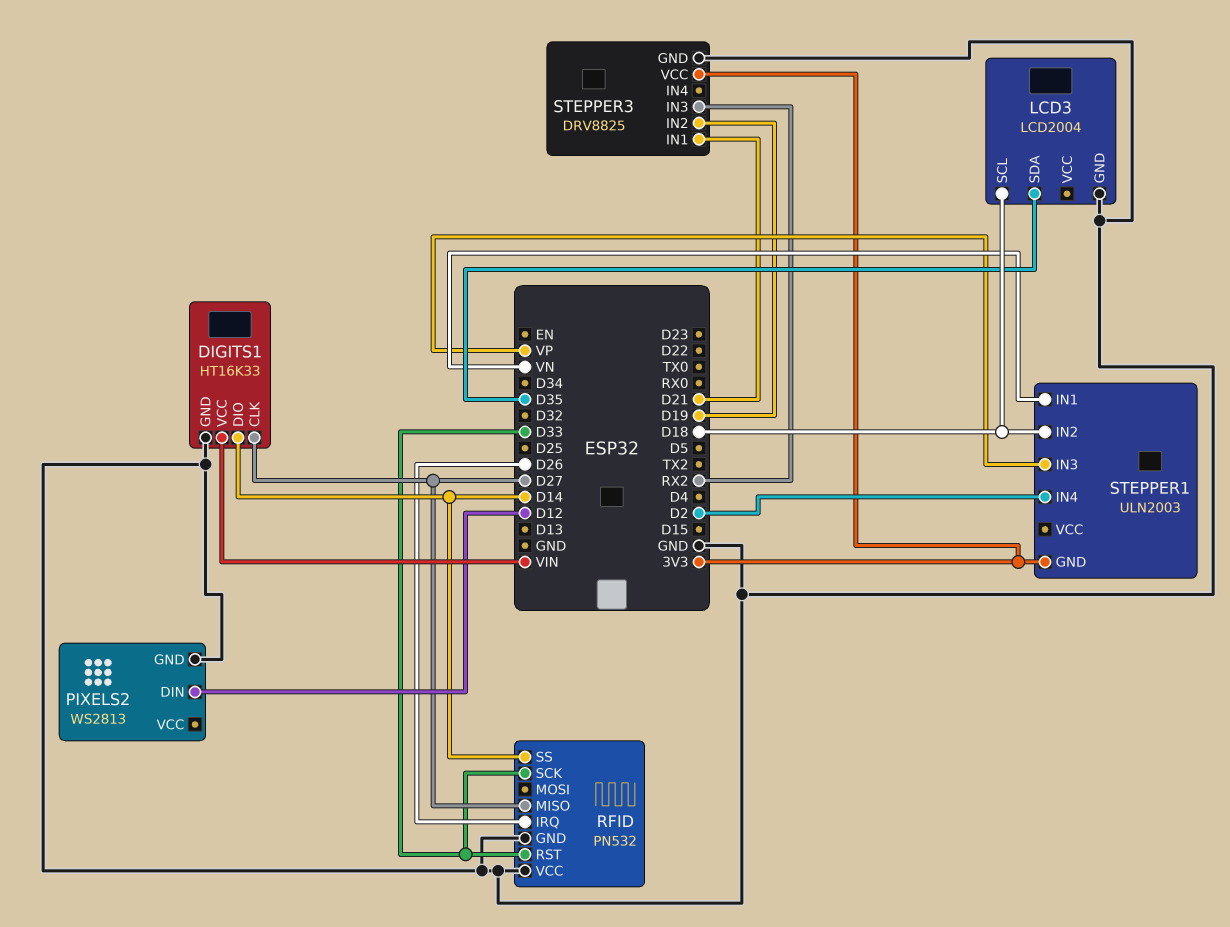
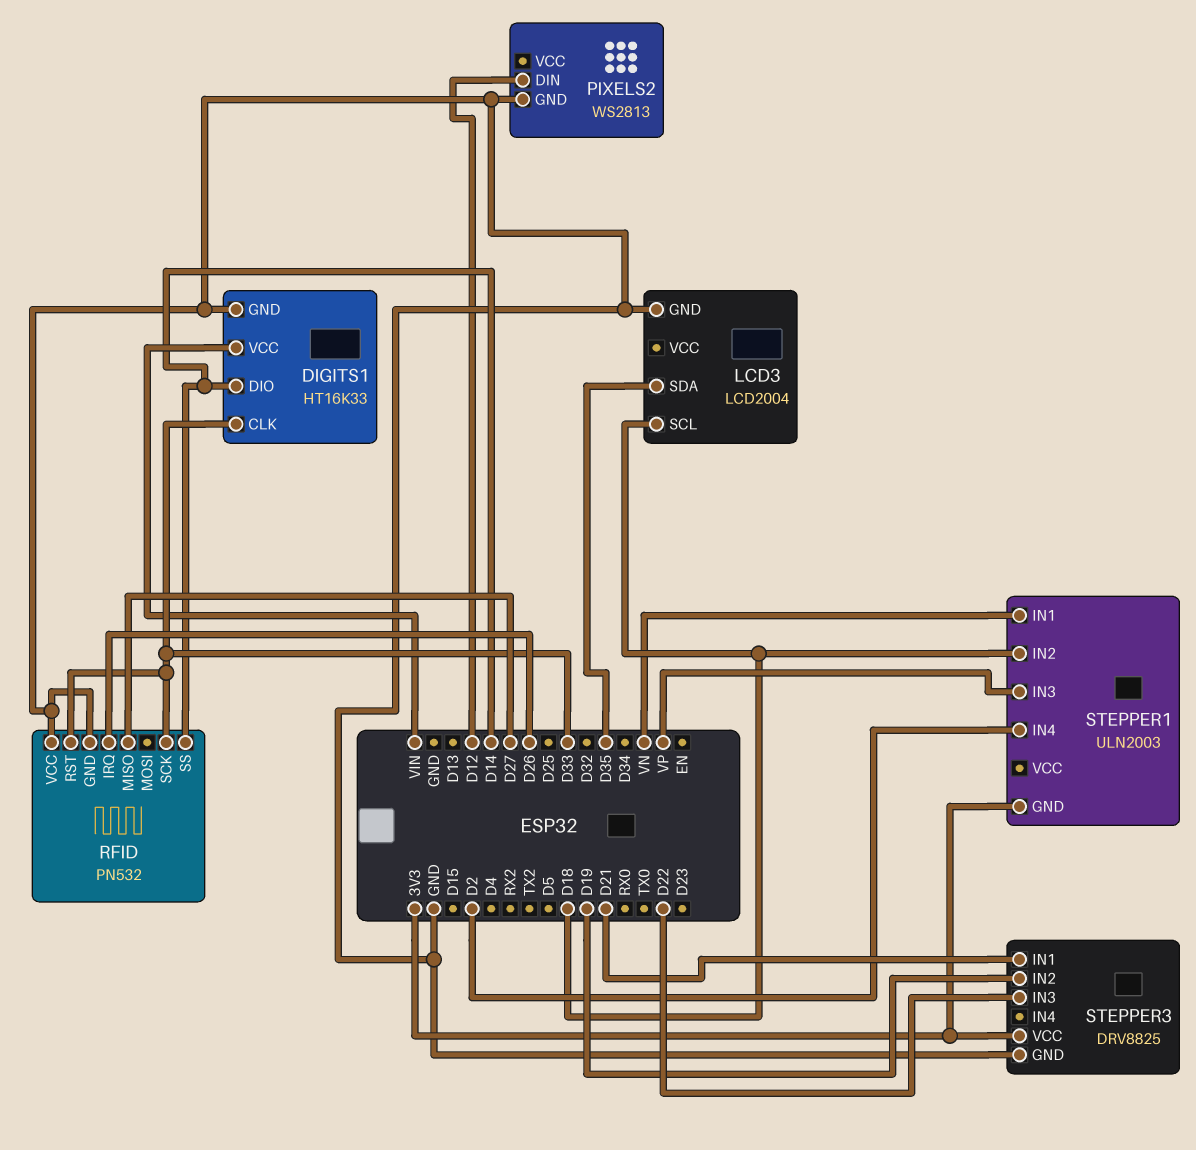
DIGITS1 pin CLK: D27 -> D33
STEPPER3 pin IN3: RX2 -> D22

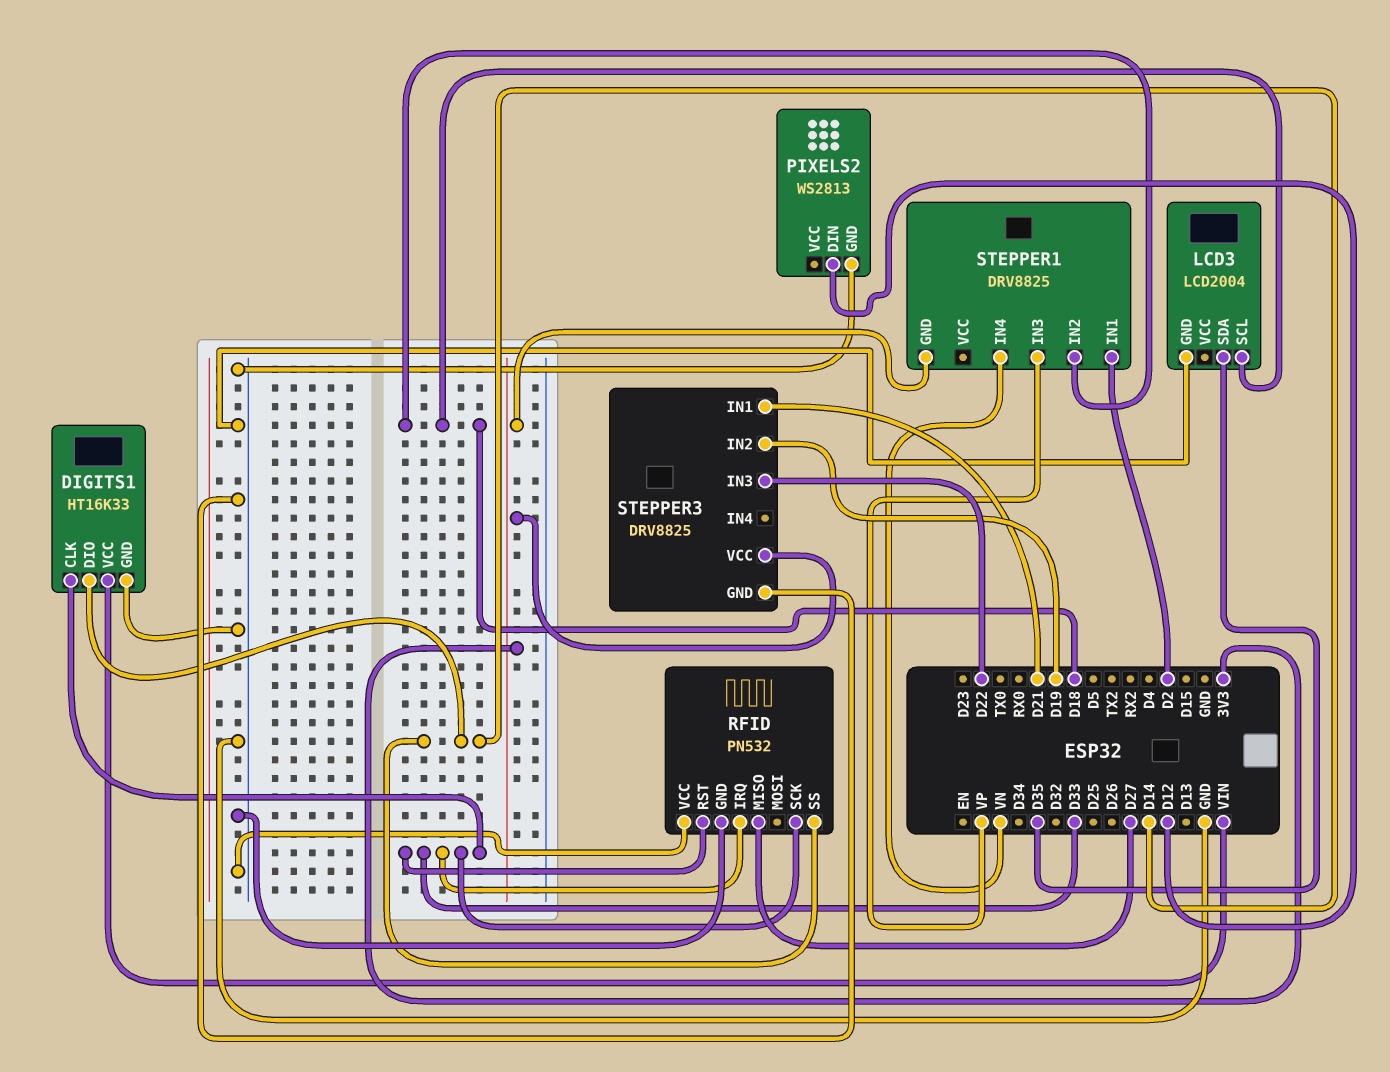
RFID pin IRQ: D26 -> D33
STEPPER1: ULN2003 -> DRV8825
STEPPER1 pin IN1: VN -> D2
STEPPER1 pin IN4: D2 -> VN

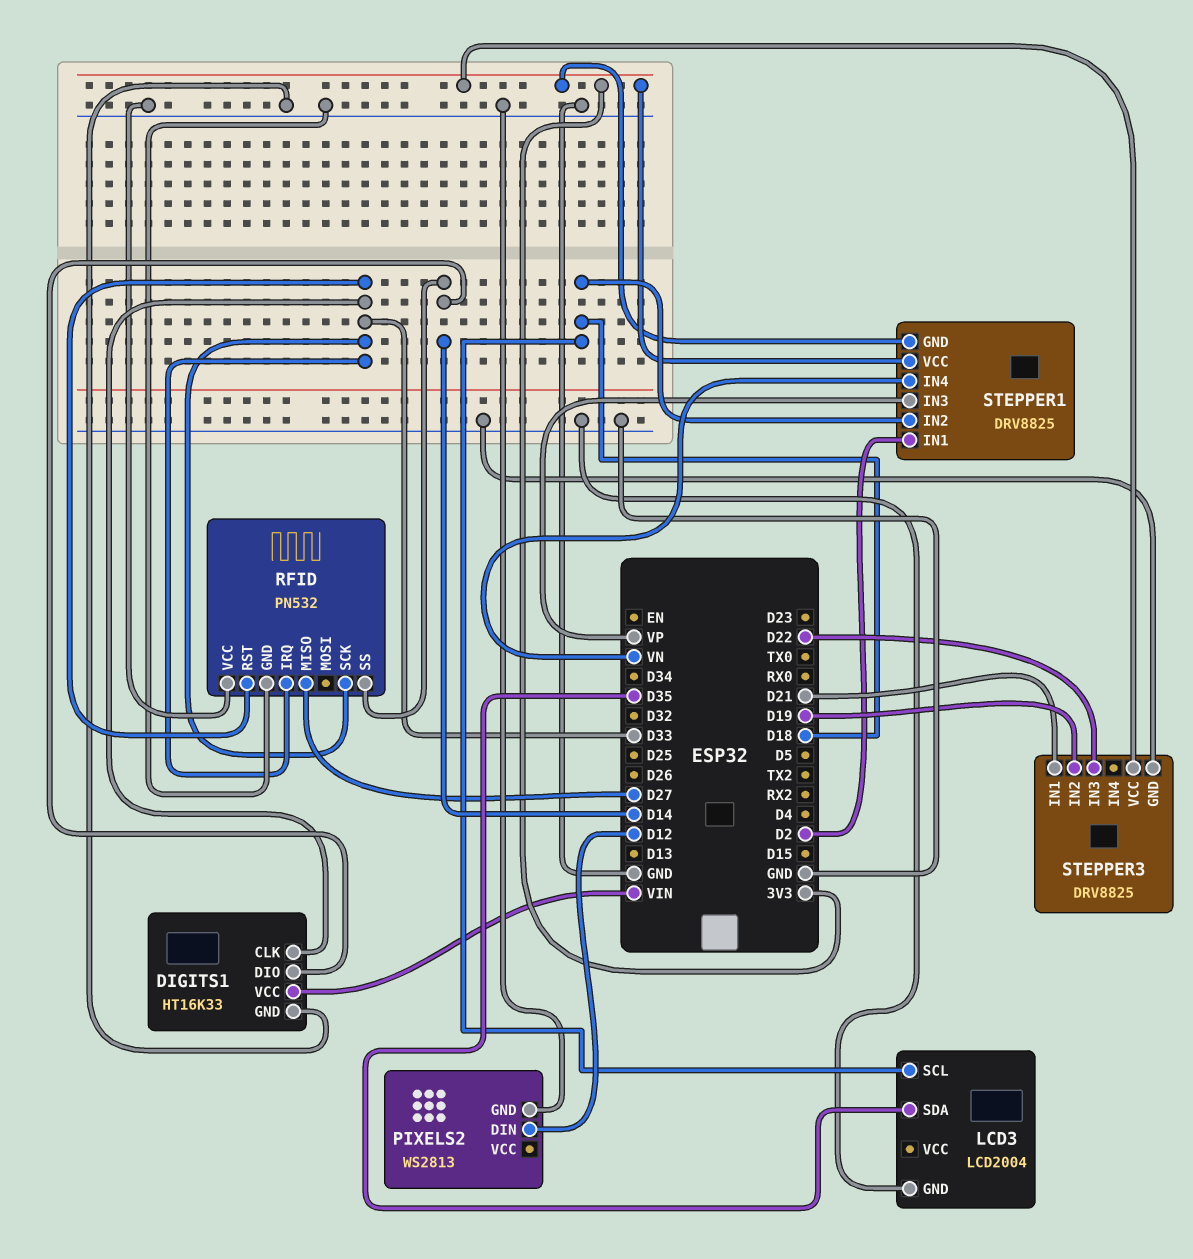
STEPPER1 pin VCC: none -> 3V3

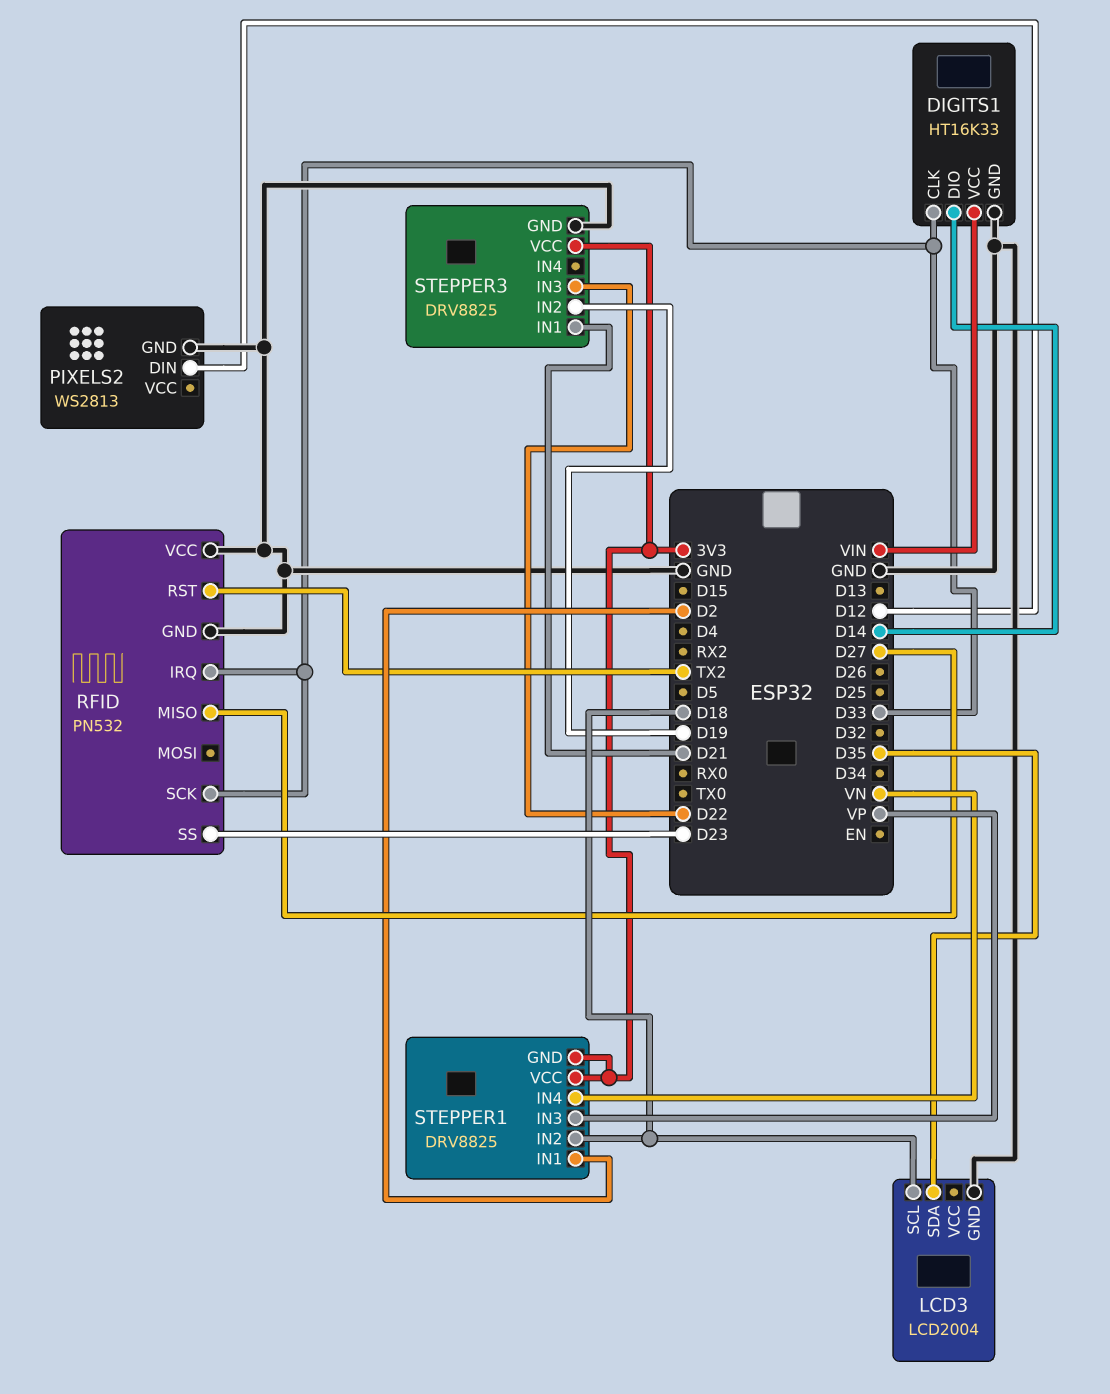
RFID pin RST: D33 -> TX2
RFID pin SS: D14 -> D23

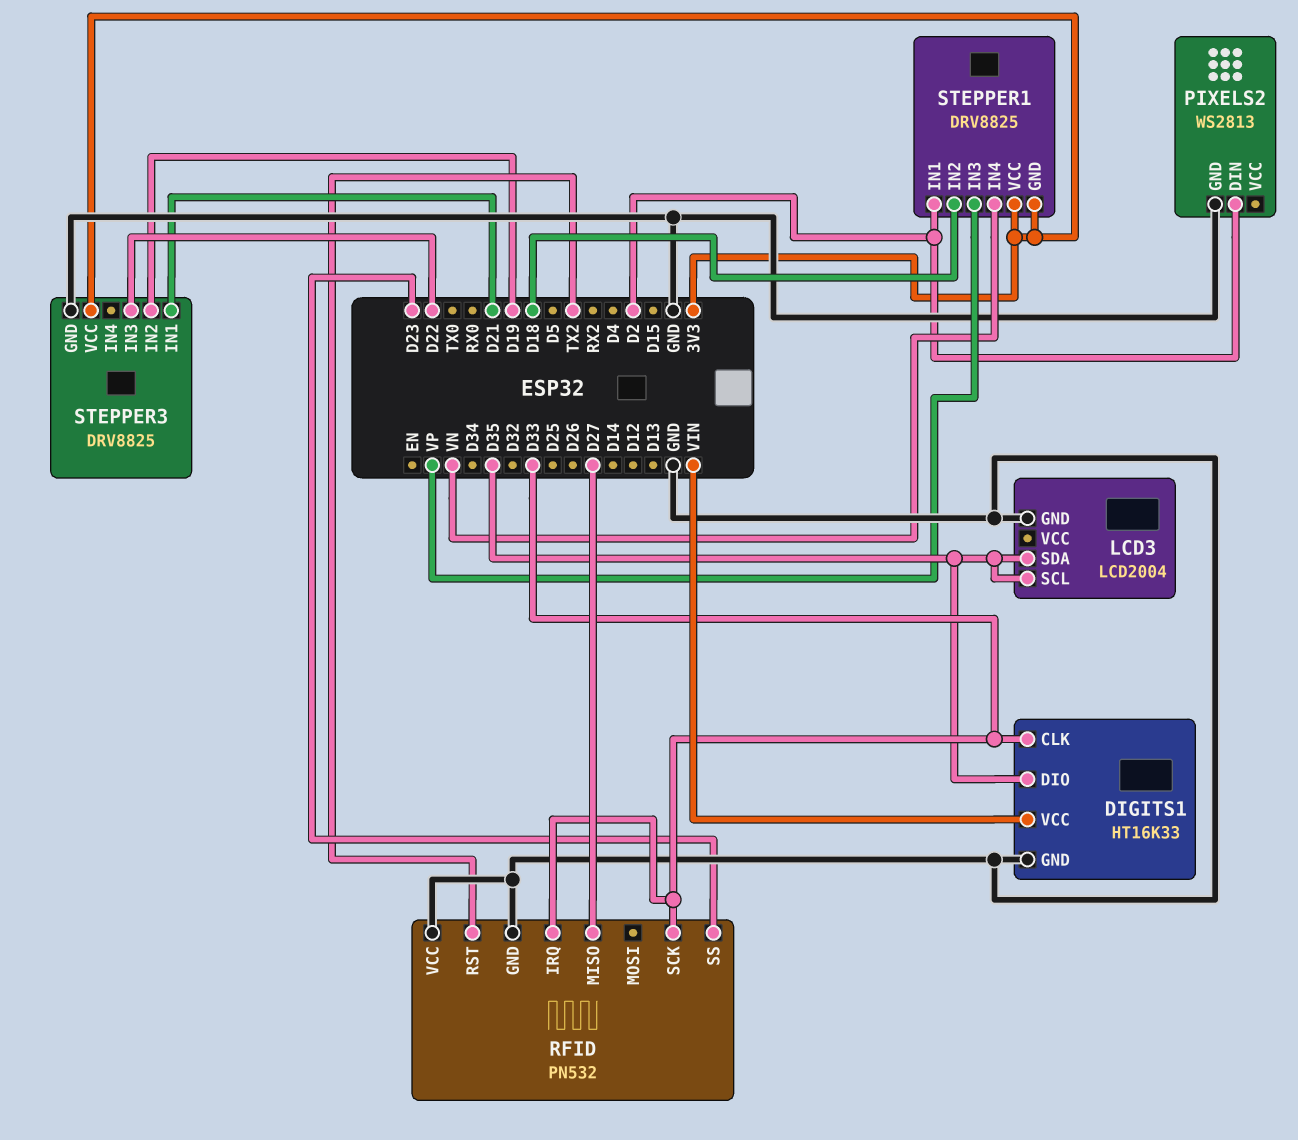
DIGITS1 pin DIO: D14 -> D35
LCD3 pin SCL: D18 -> D35
PIXELS2 pin DIN: D12 -> D2

